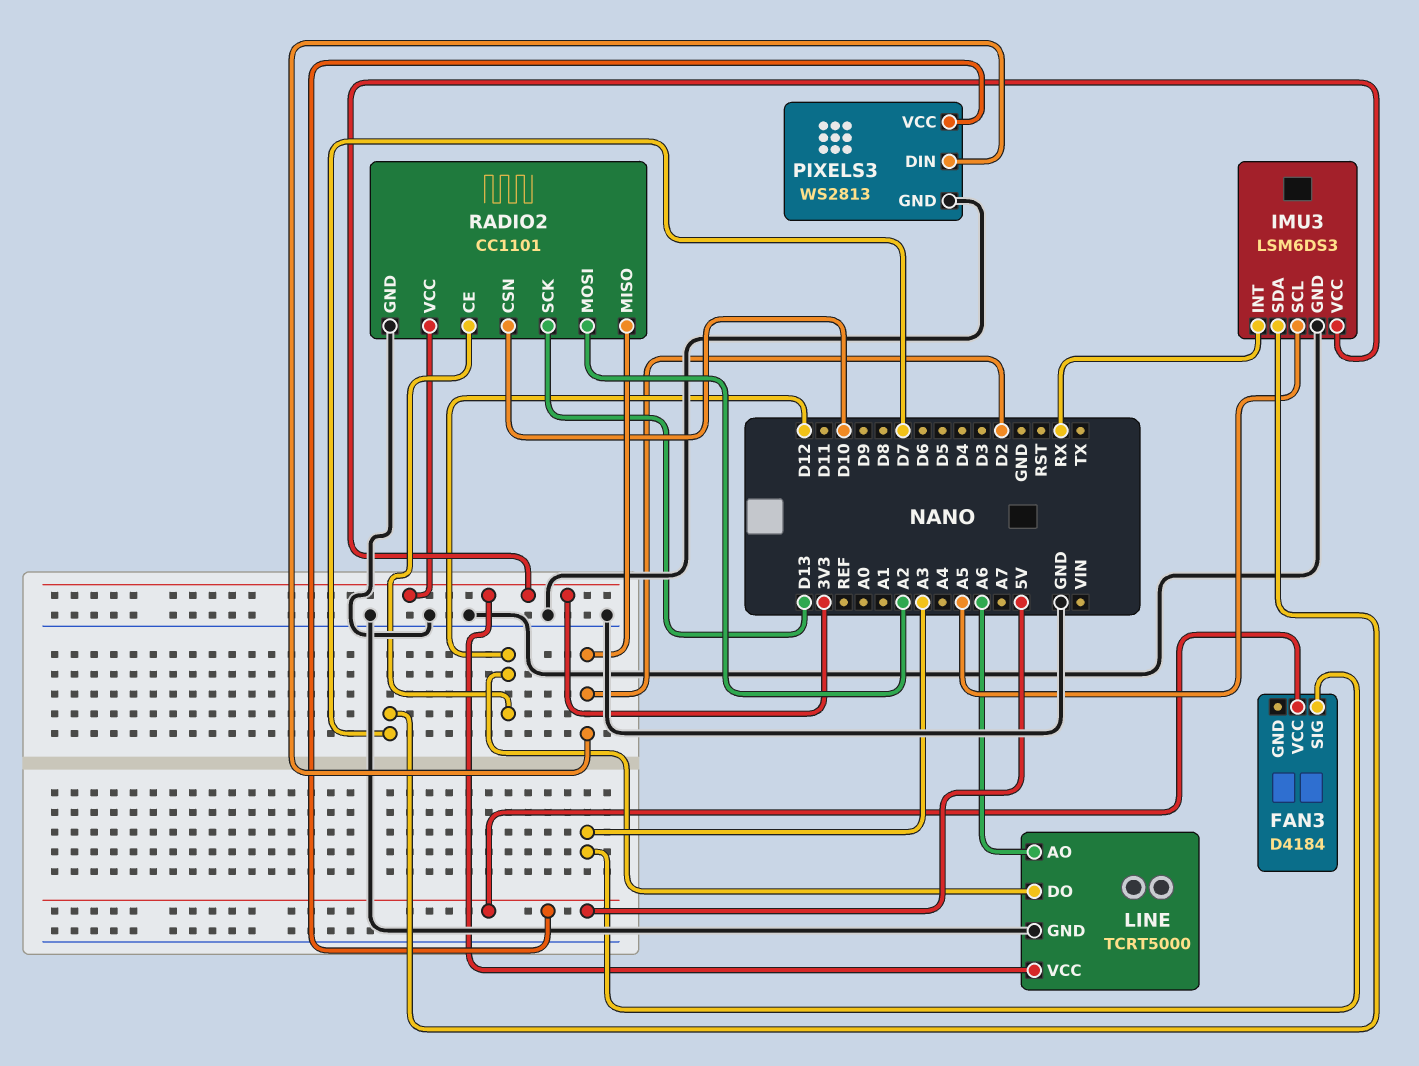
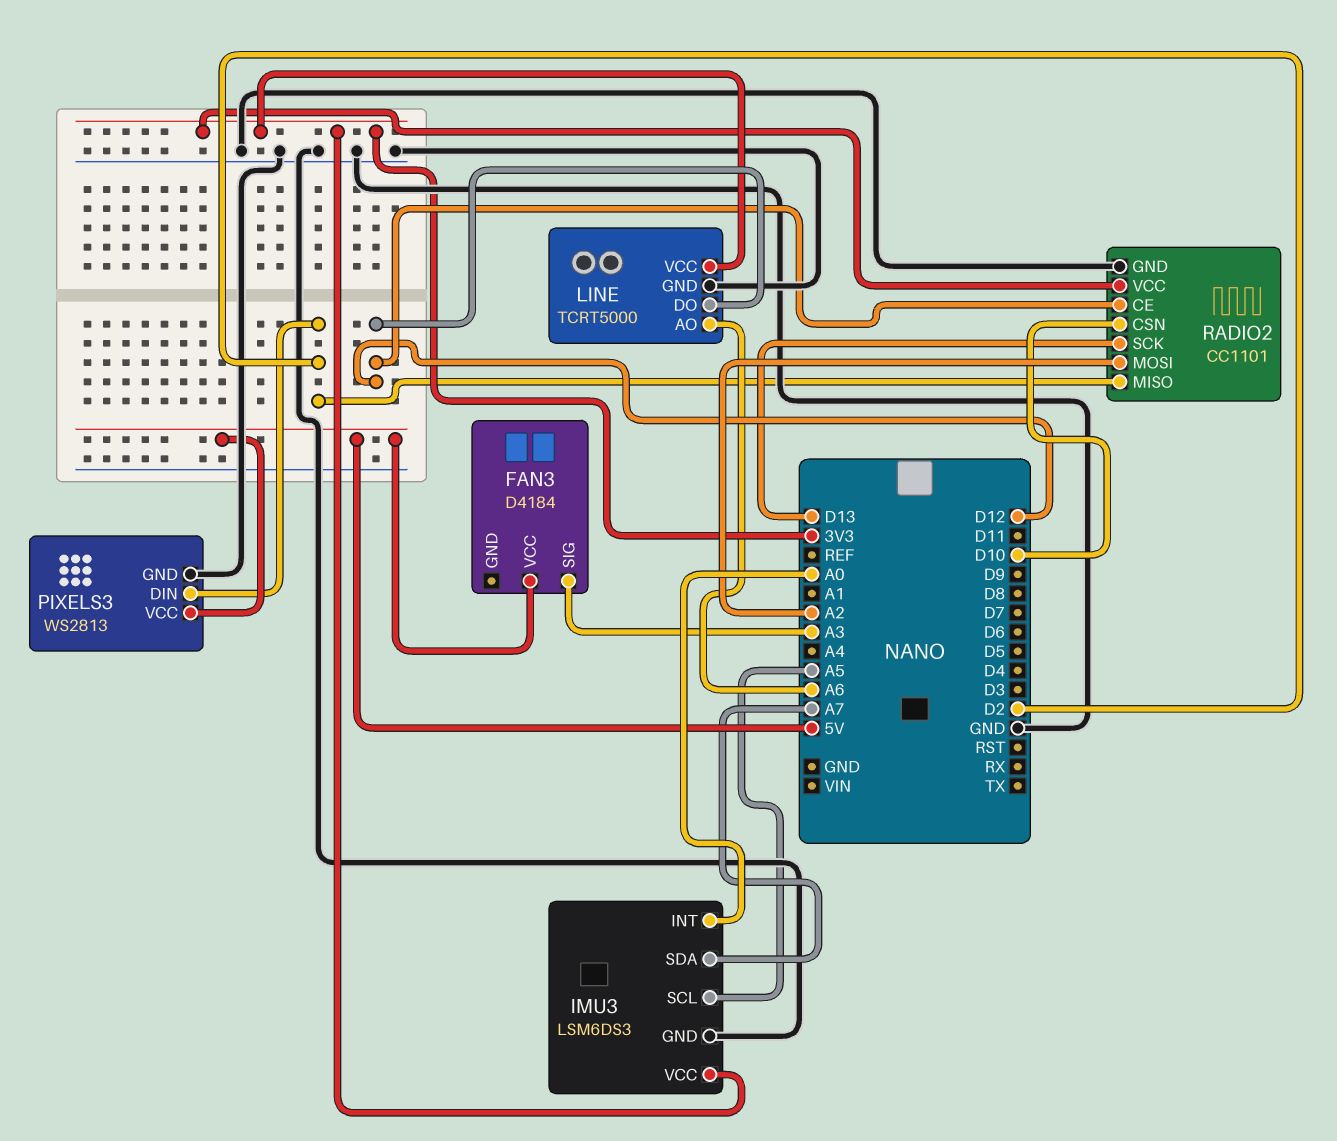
IMU3 pin INT: RX -> A0
IMU3 pin SDA: D7 -> A7

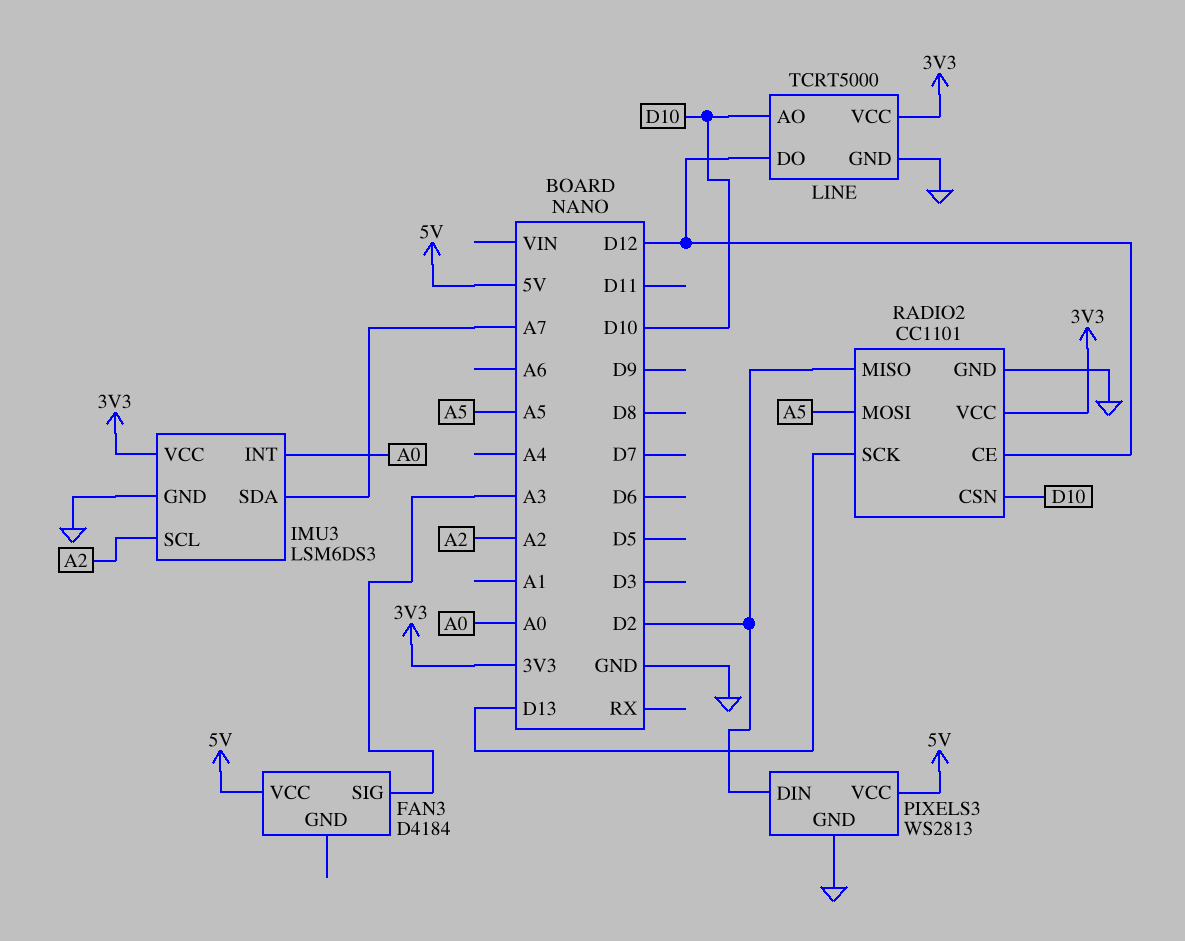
IMU3 pin SCL: A5 -> A2
LINE pin AO: A6 -> D10
RADIO2 pin MOSI: A2 -> A5

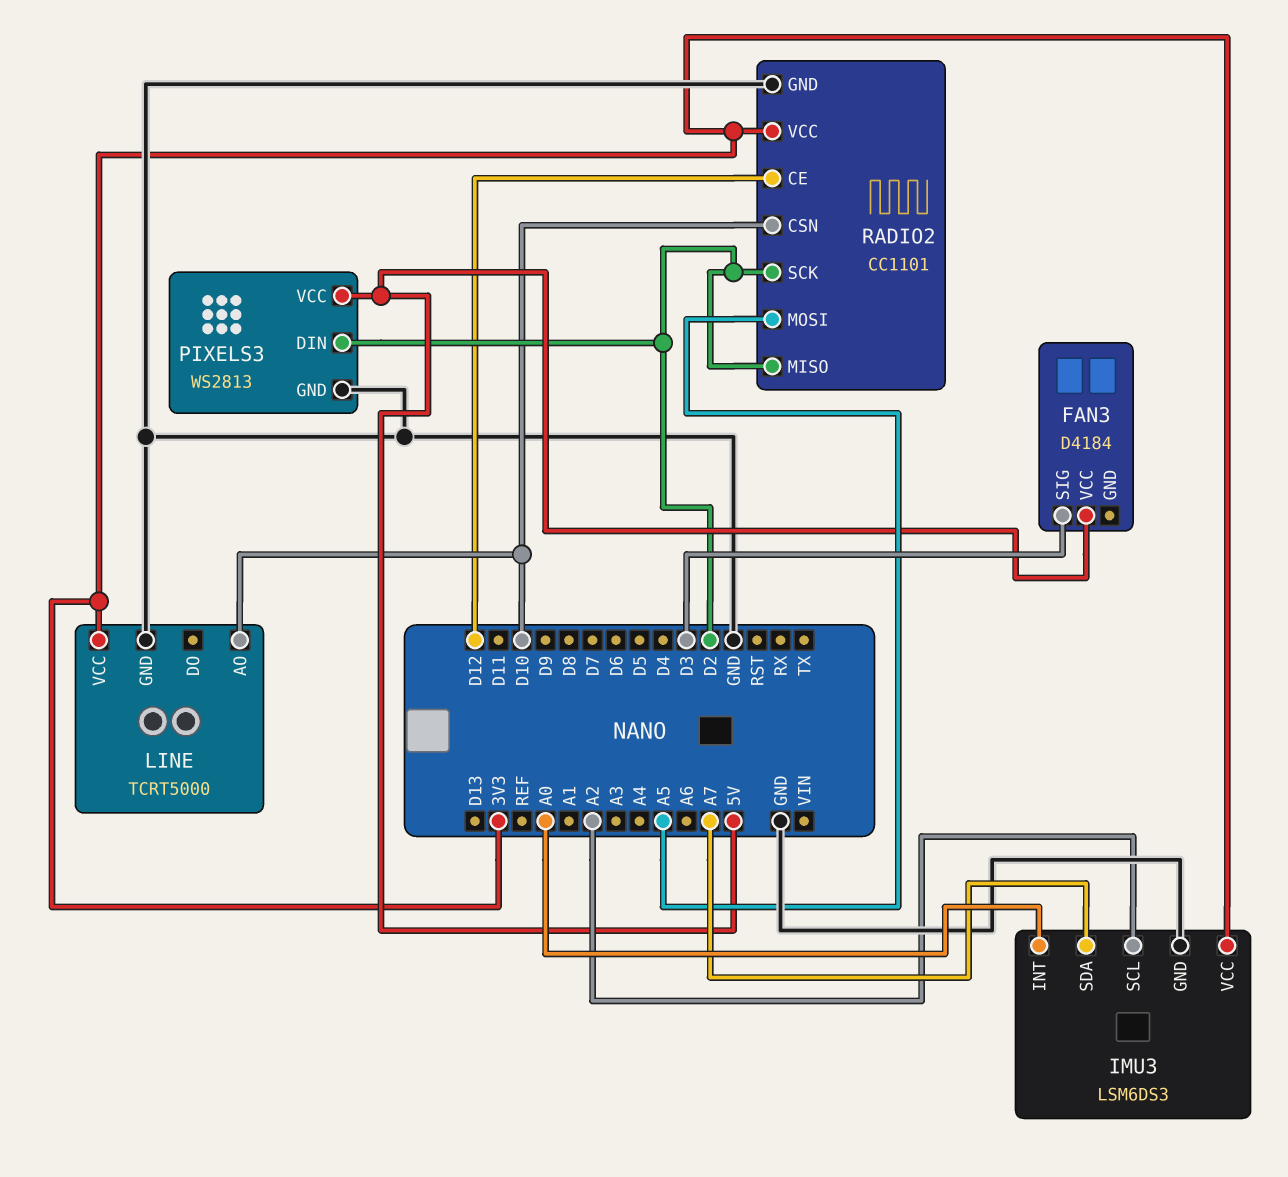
FAN3 pin SIG: A3 -> D3
LINE pin DO: D12 -> none
RADIO2 pin SCK: D13 -> D2

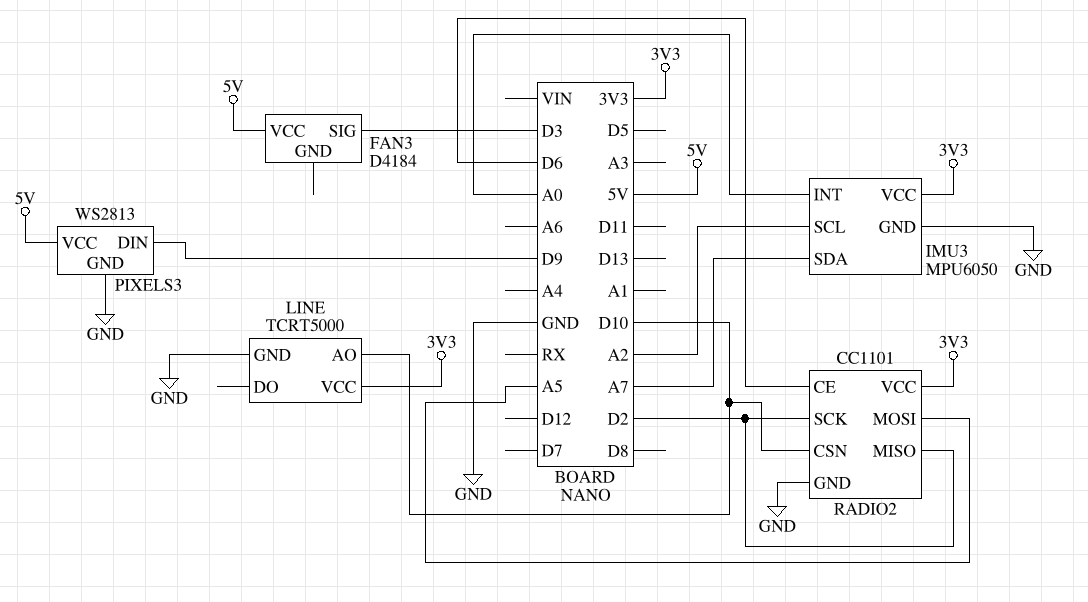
IMU3: LSM6DS3 -> MPU6050
PIXELS3 pin DIN: D2 -> D9
RADIO2 pin CE: D12 -> D6

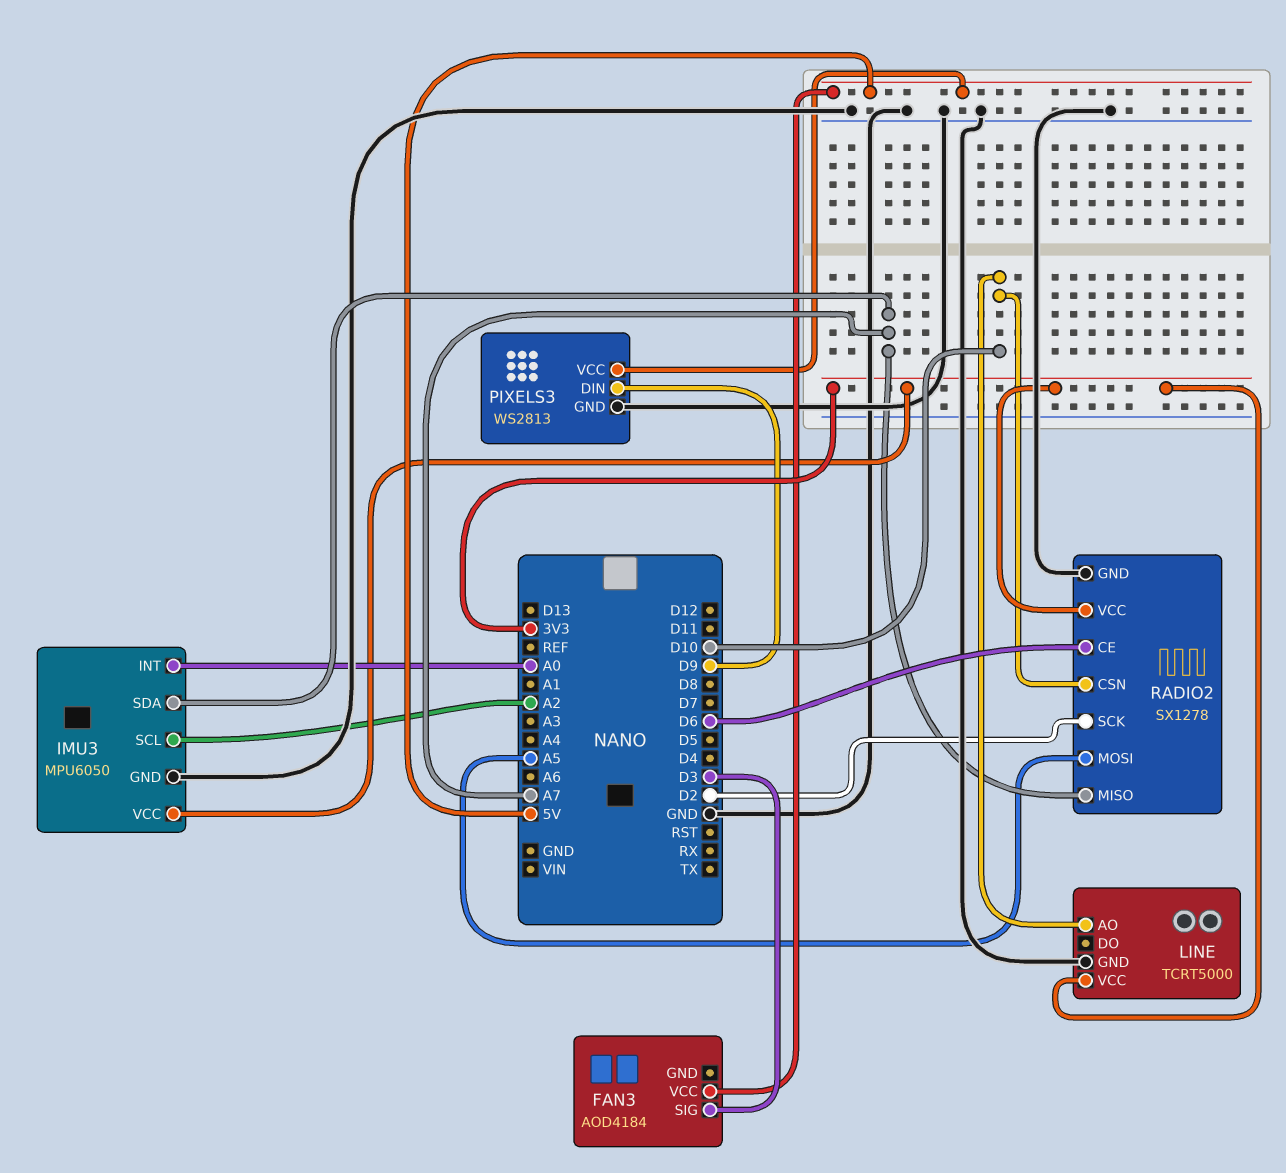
FAN3: D4184 -> AOD4184
RADIO2: CC1101 -> SX1278
RADIO2 pin MISO: D2 -> A7

